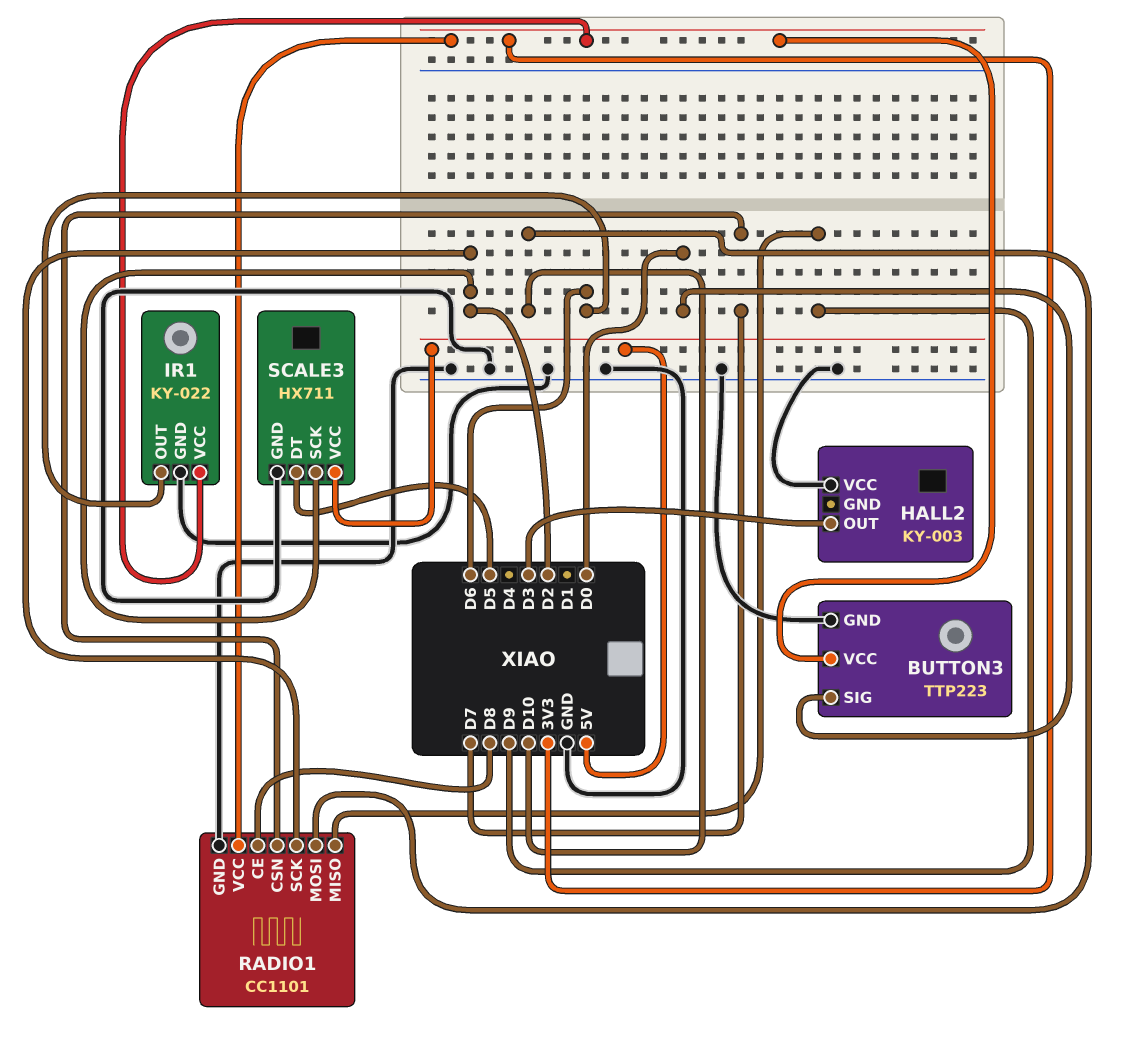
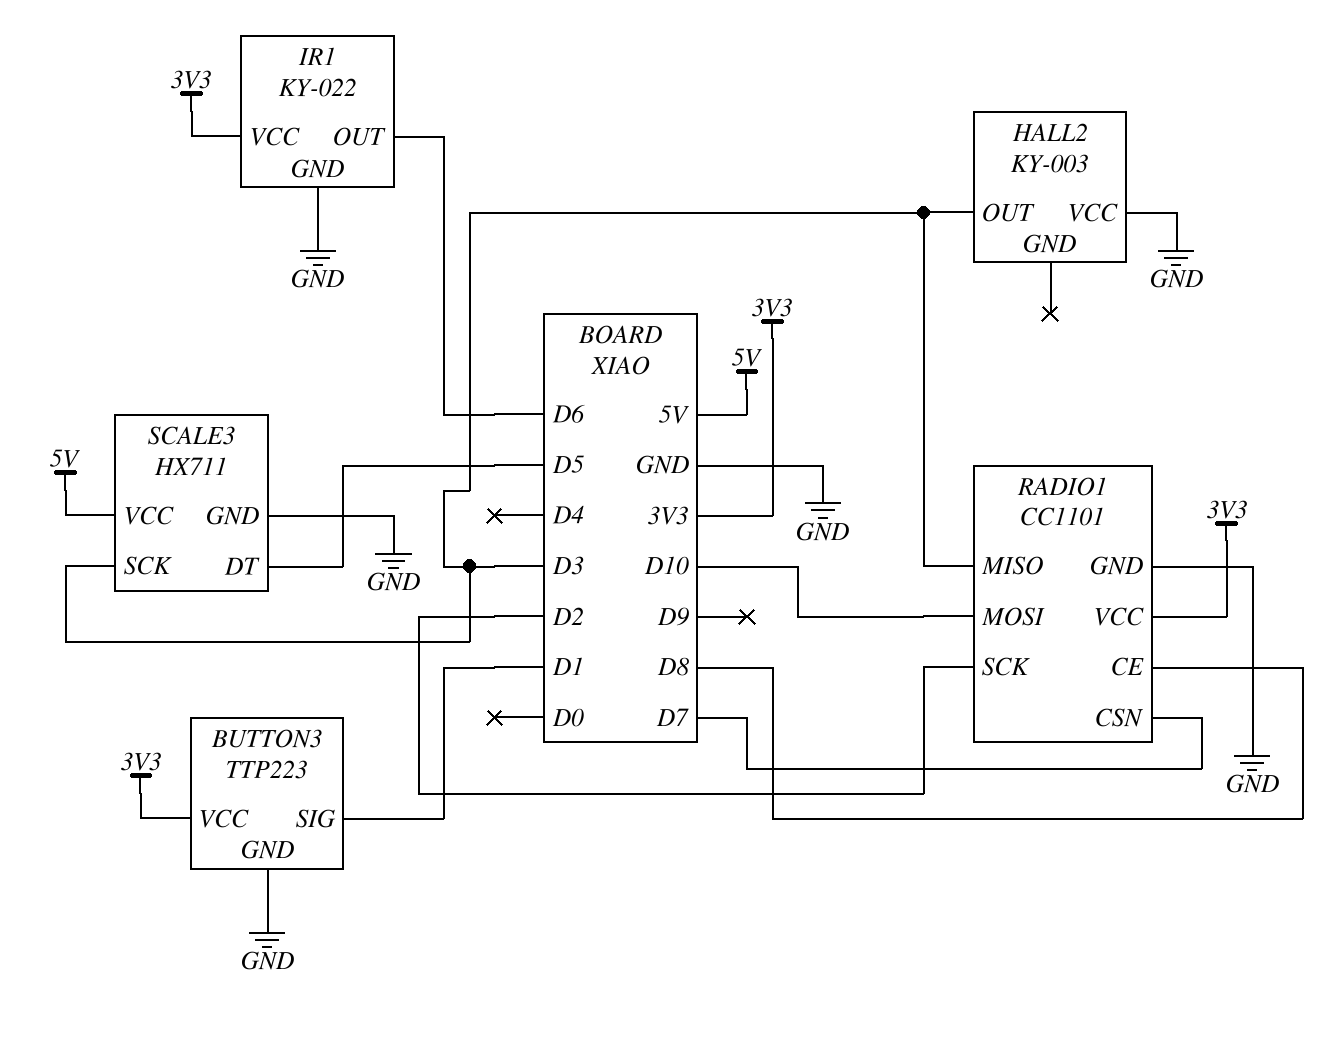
BUTTON3 pin SIG: D0 -> D1
RADIO1 pin MISO: D9 -> D3
SCALE3 pin SCK: D2 -> D3

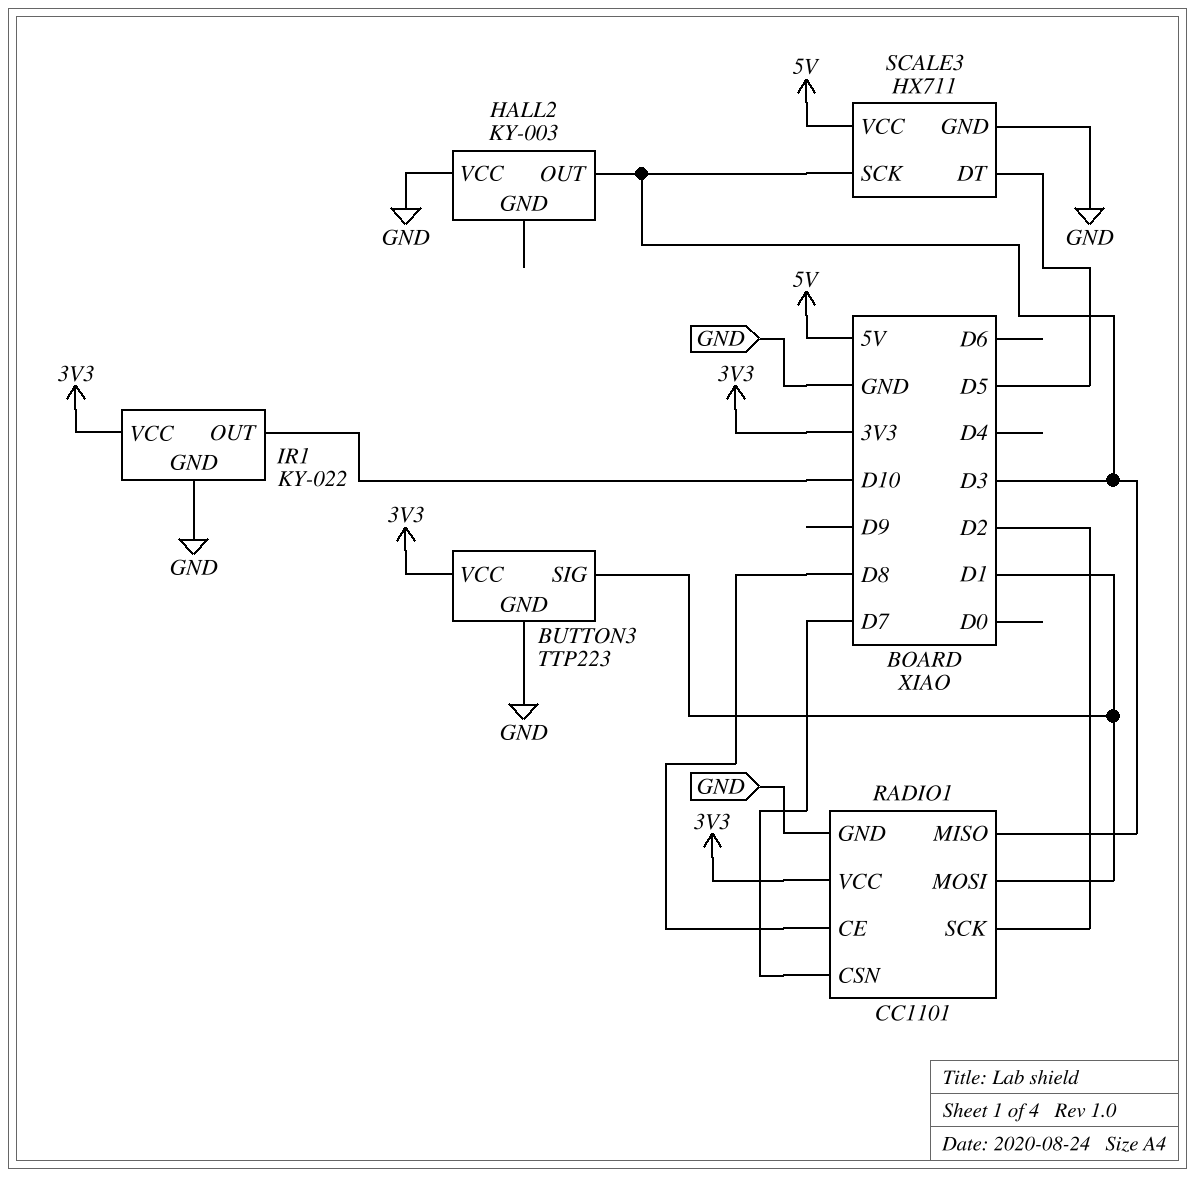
IR1 pin OUT: D6 -> D10
RADIO1 pin MOSI: D10 -> D1

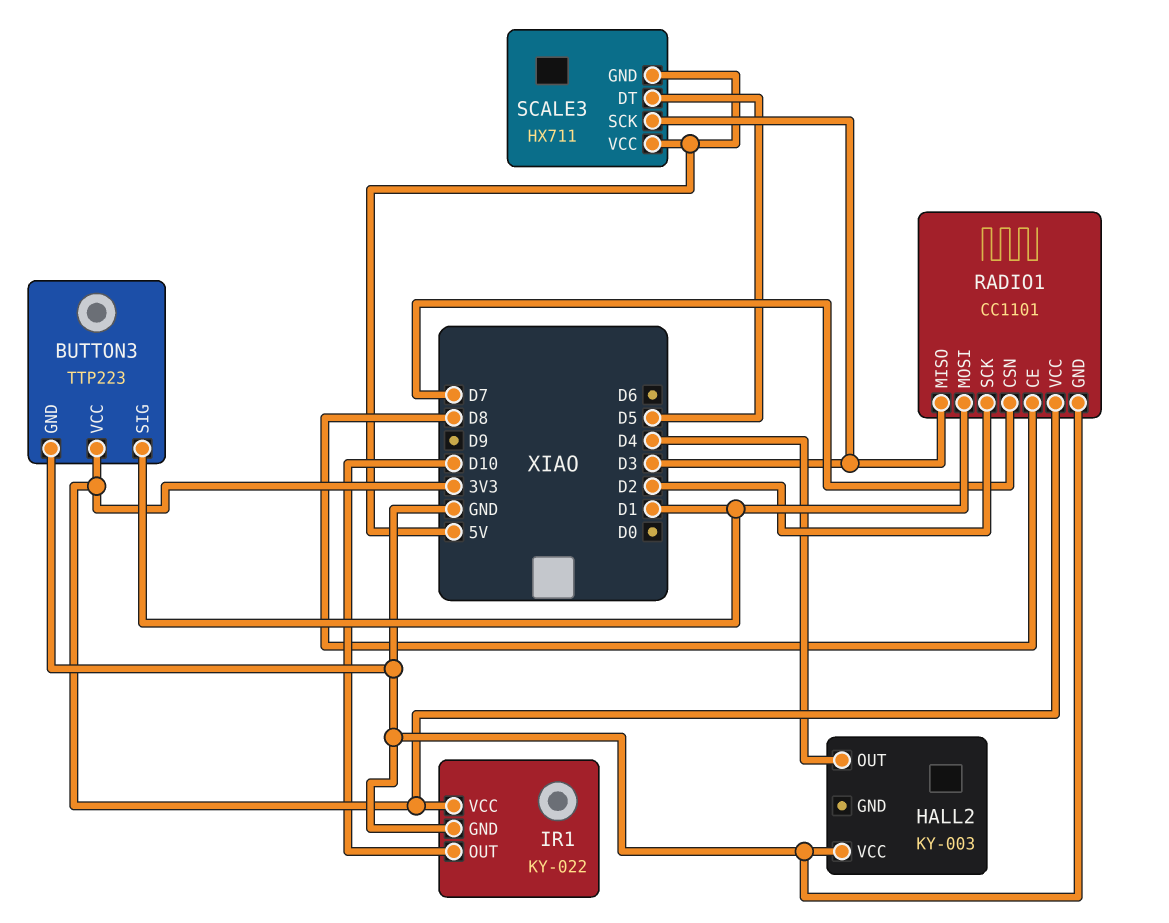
HALL2 pin OUT: D3 -> D4
SCALE3 pin GND: GND -> 5V

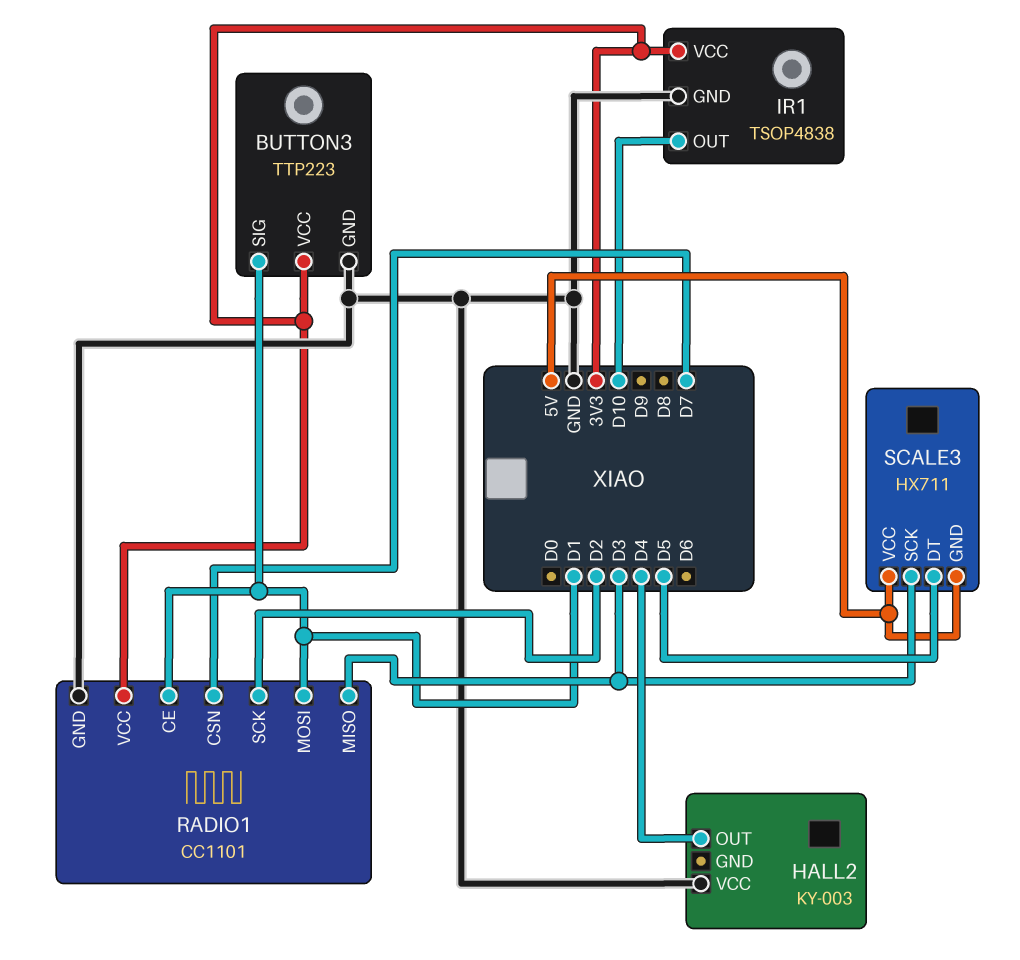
IR1: KY-022 -> TSOP4838
RADIO1 pin CE: D8 -> D1

